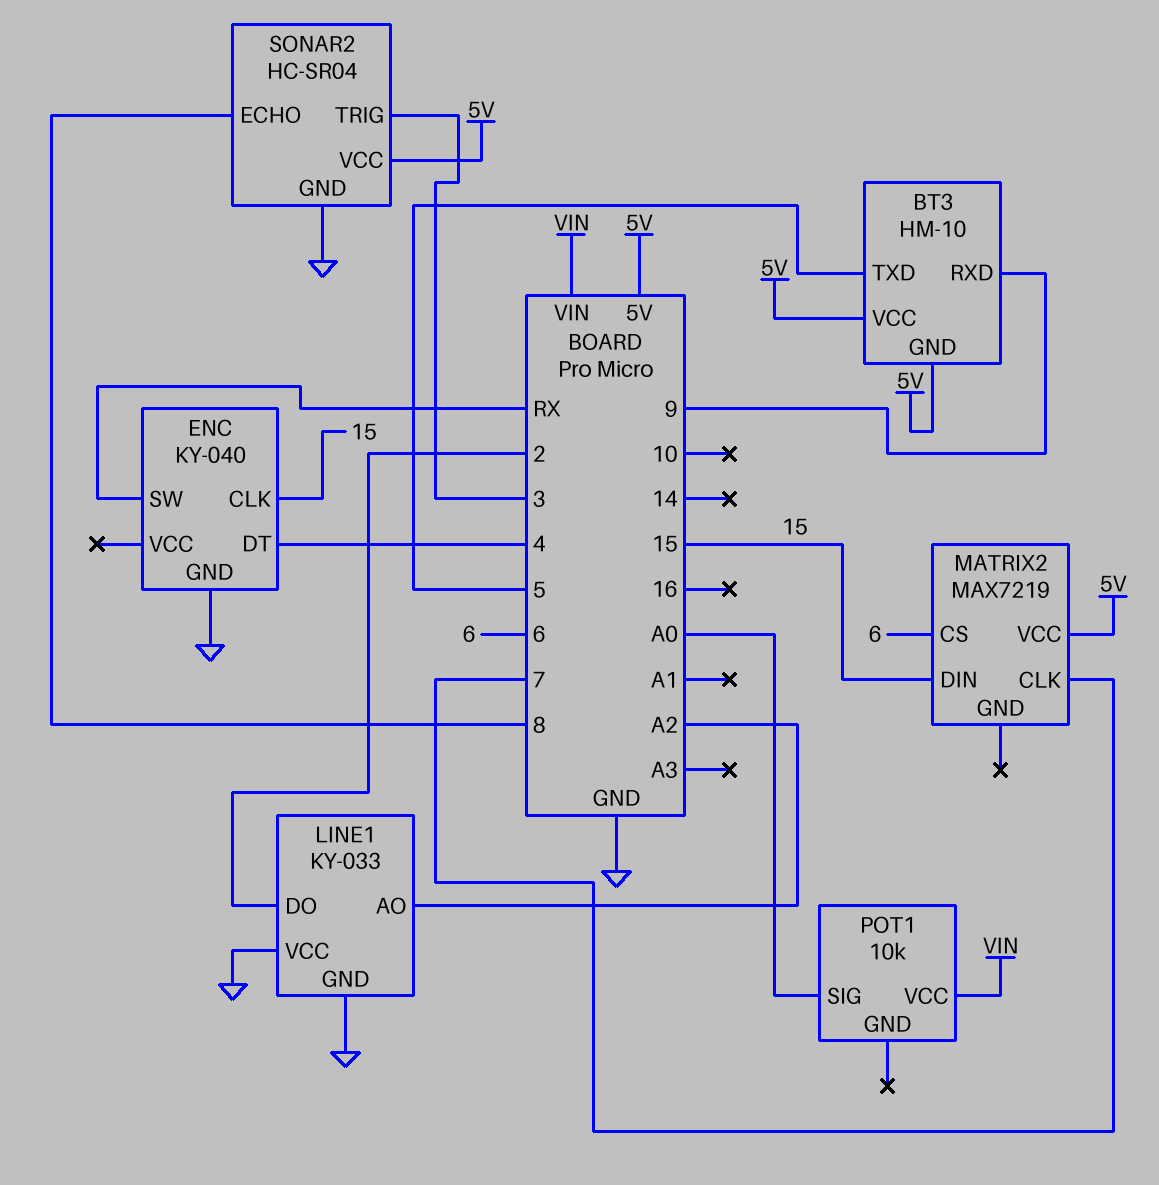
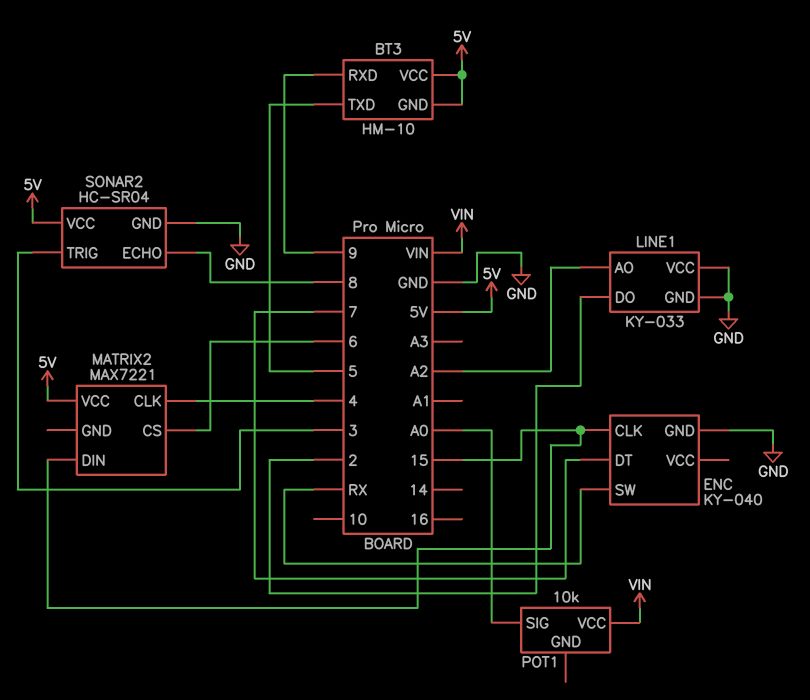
ENC pin DT: 4 -> 7
MATRIX2: MAX7219 -> MAX7221
MATRIX2 pin CLK: 7 -> 4

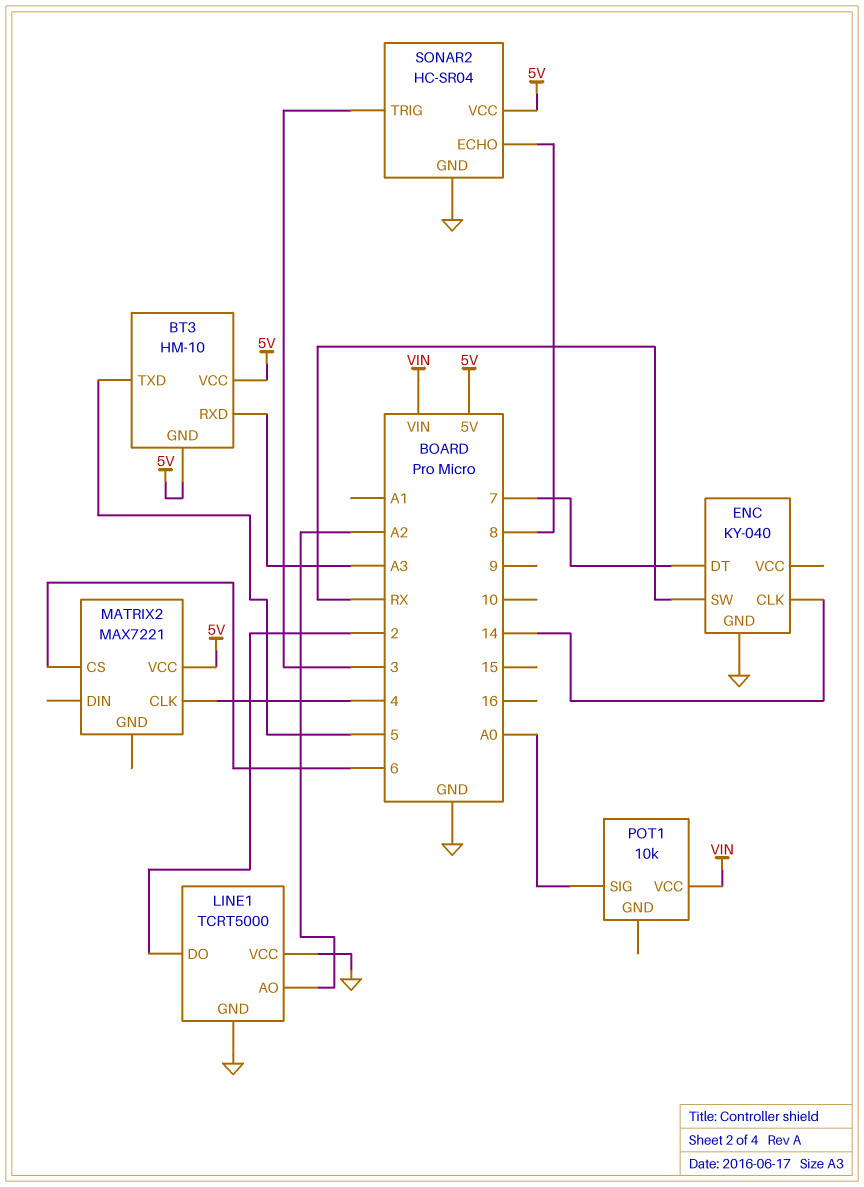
BT3 pin RXD: 9 -> A3
ENC pin CLK: 15 -> 14
LINE1: KY-033 -> TCRT5000
MATRIX2 pin DIN: 15 -> none

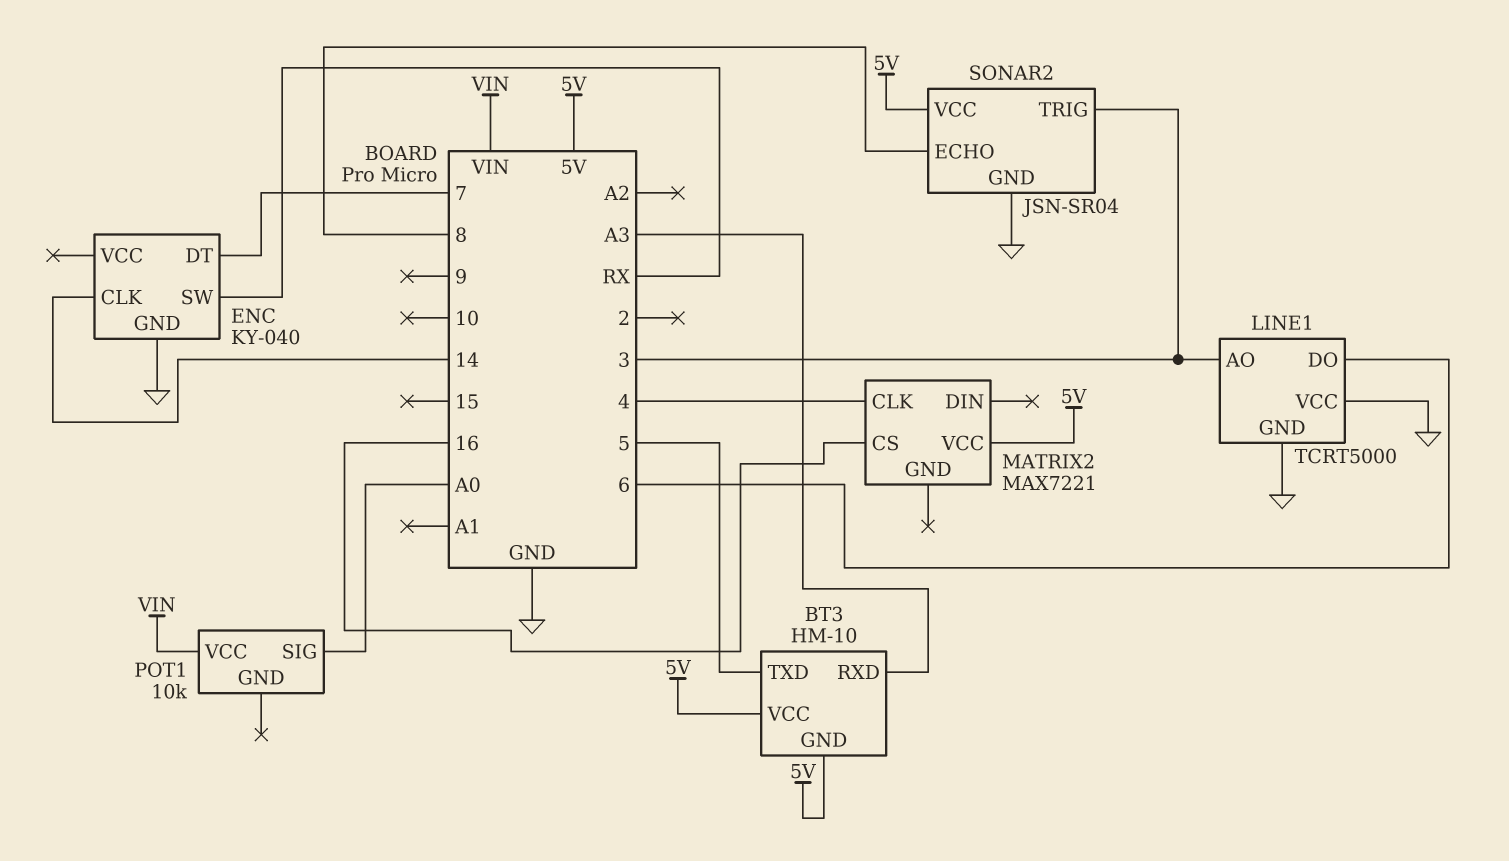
LINE1 pin AO: A2 -> 3
LINE1 pin DO: 2 -> 6
MATRIX2 pin CS: 6 -> 16
SONAR2: HC-SR04 -> JSN-SR04

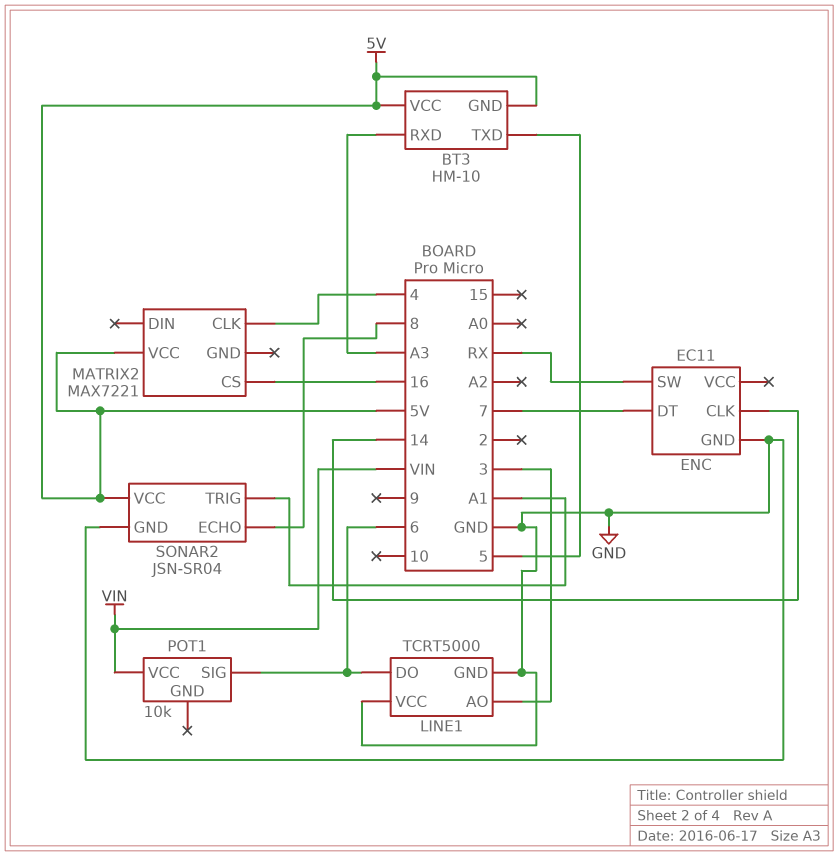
ENC: KY-040 -> EC11
POT1 pin SIG: A0 -> 6
SONAR2 pin TRIG: 3 -> A1

